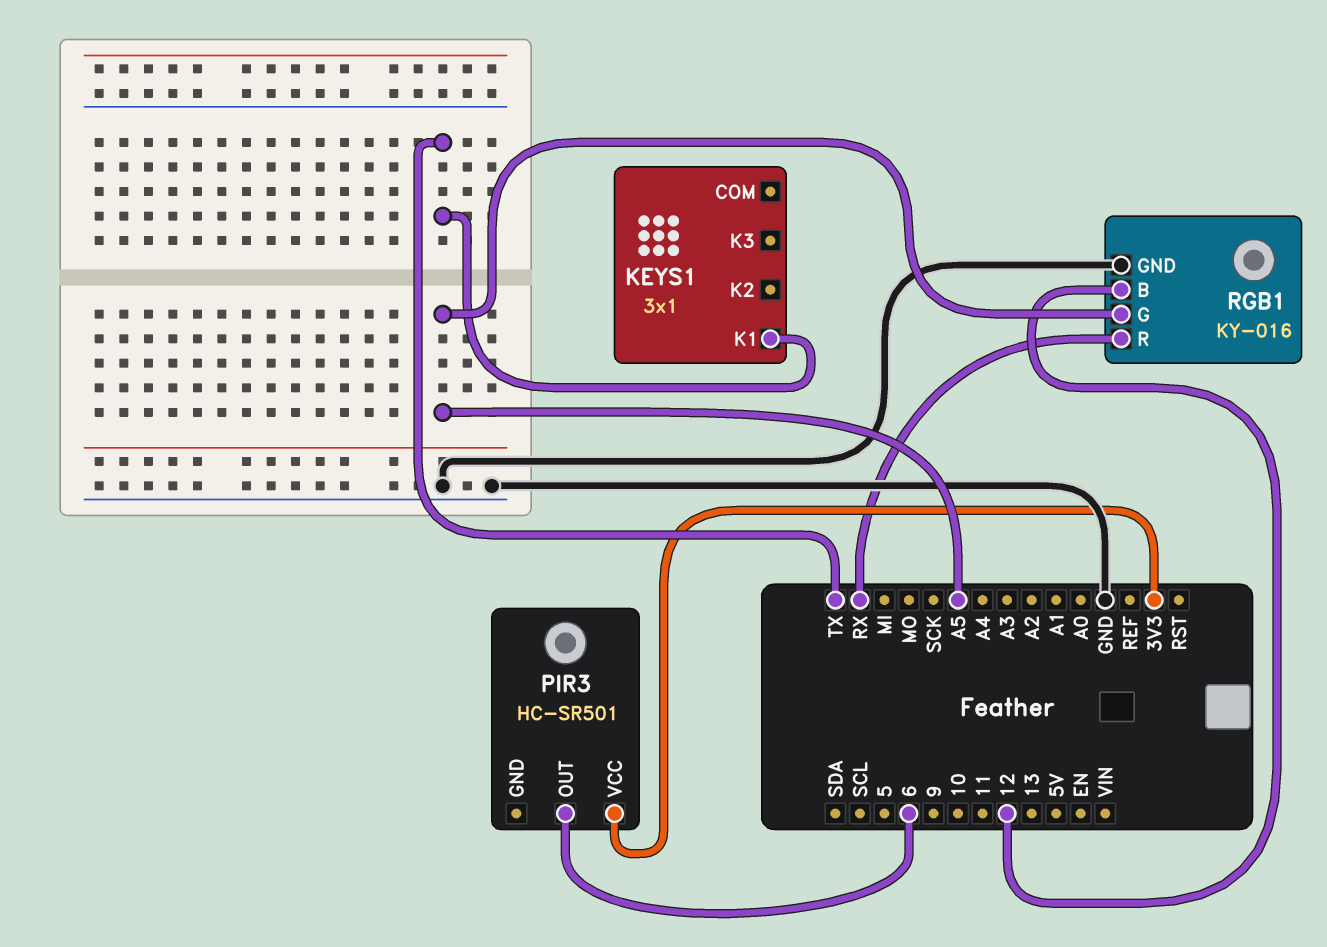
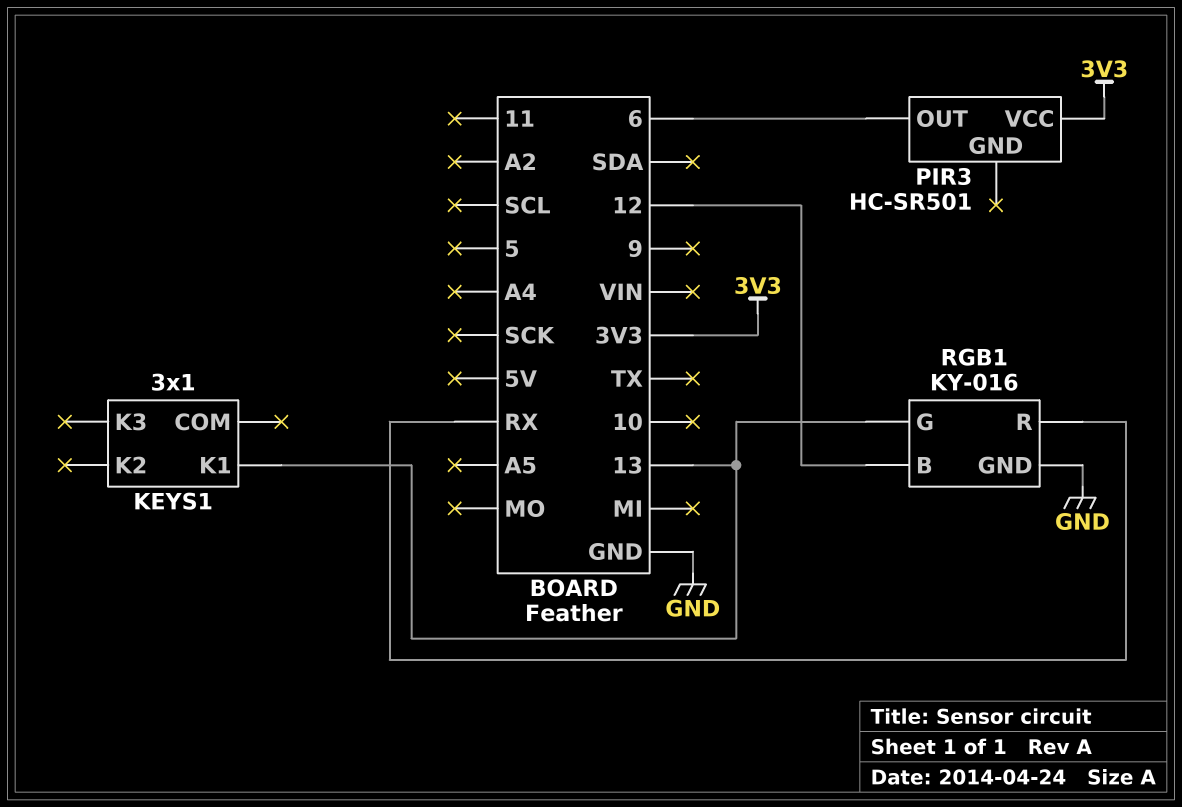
KEYS1 pin K1: TX -> 13
RGB1 pin G: A5 -> 13

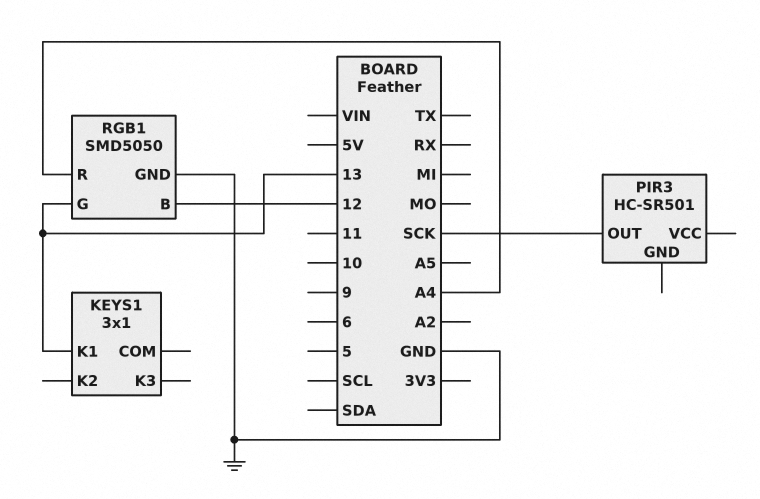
PIR3 pin OUT: 6 -> SCK
PIR3 pin VCC: 3V3 -> none
RGB1: KY-016 -> SMD5050
RGB1 pin R: RX -> A4

